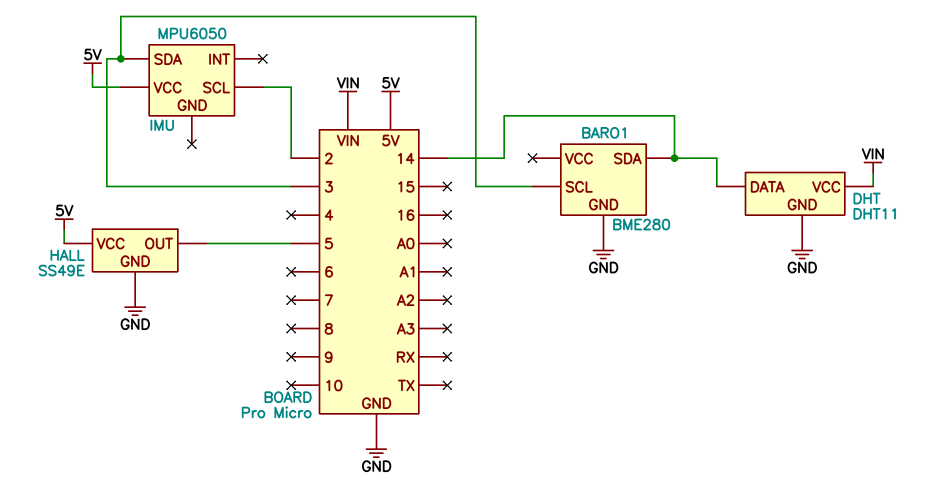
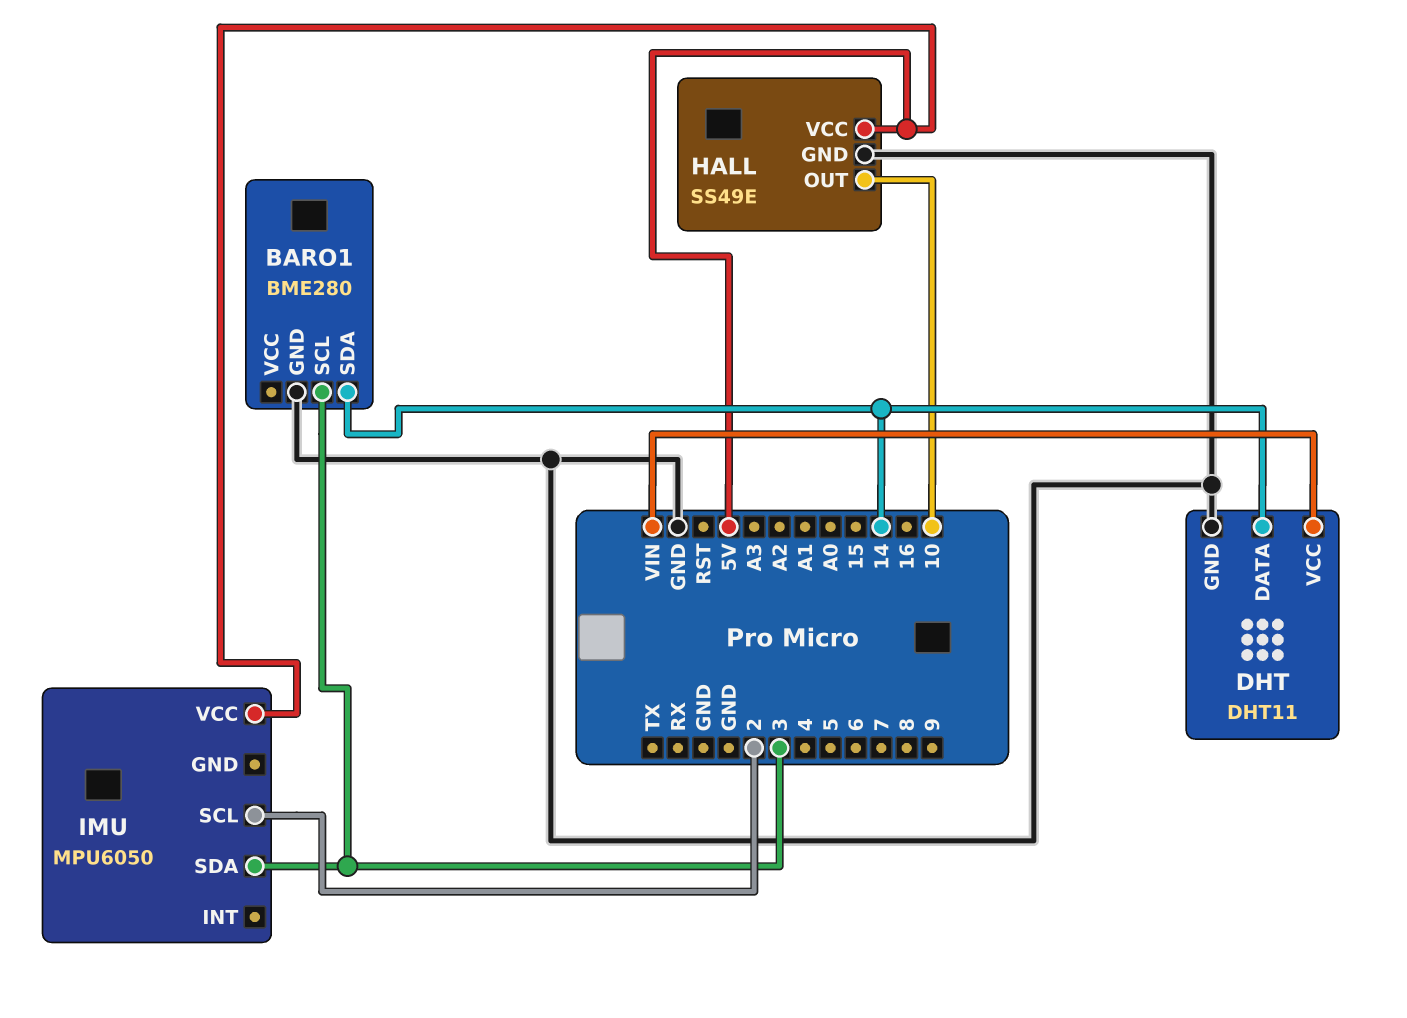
HALL pin OUT: 5 -> 10

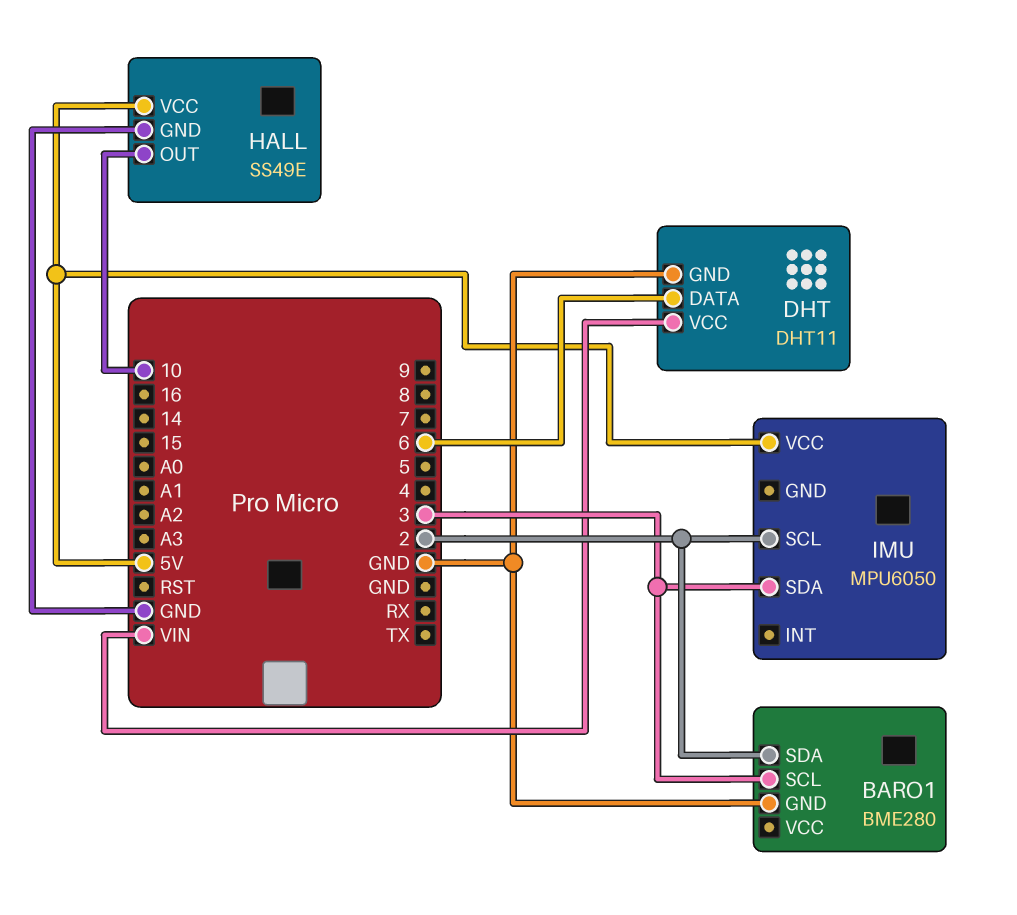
BARO1 pin SDA: 14 -> 2
DHT pin DATA: 14 -> 6

